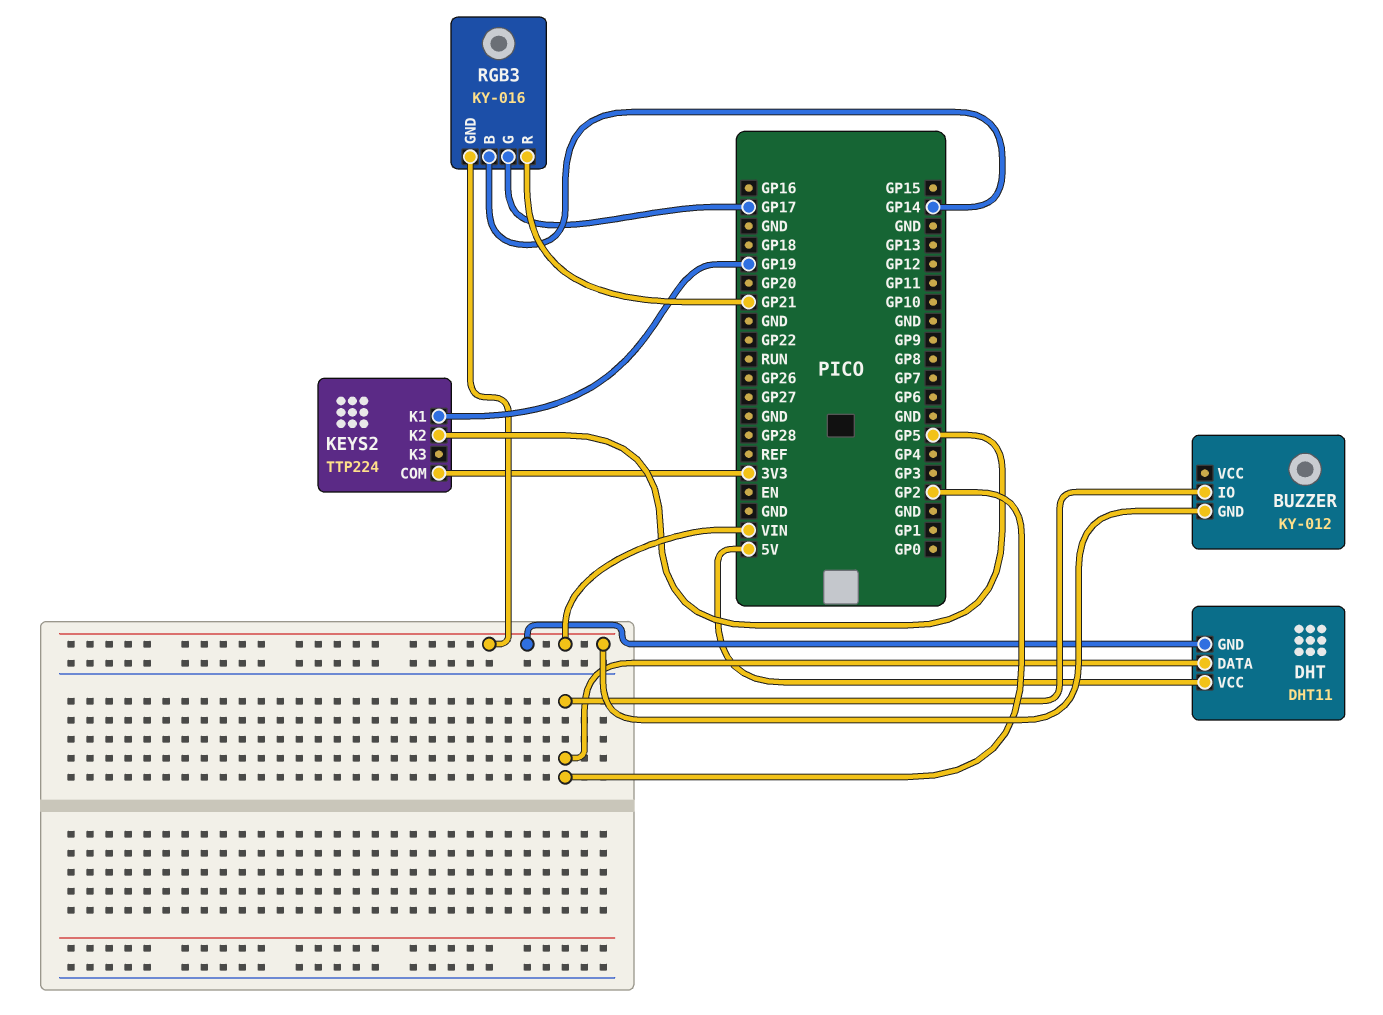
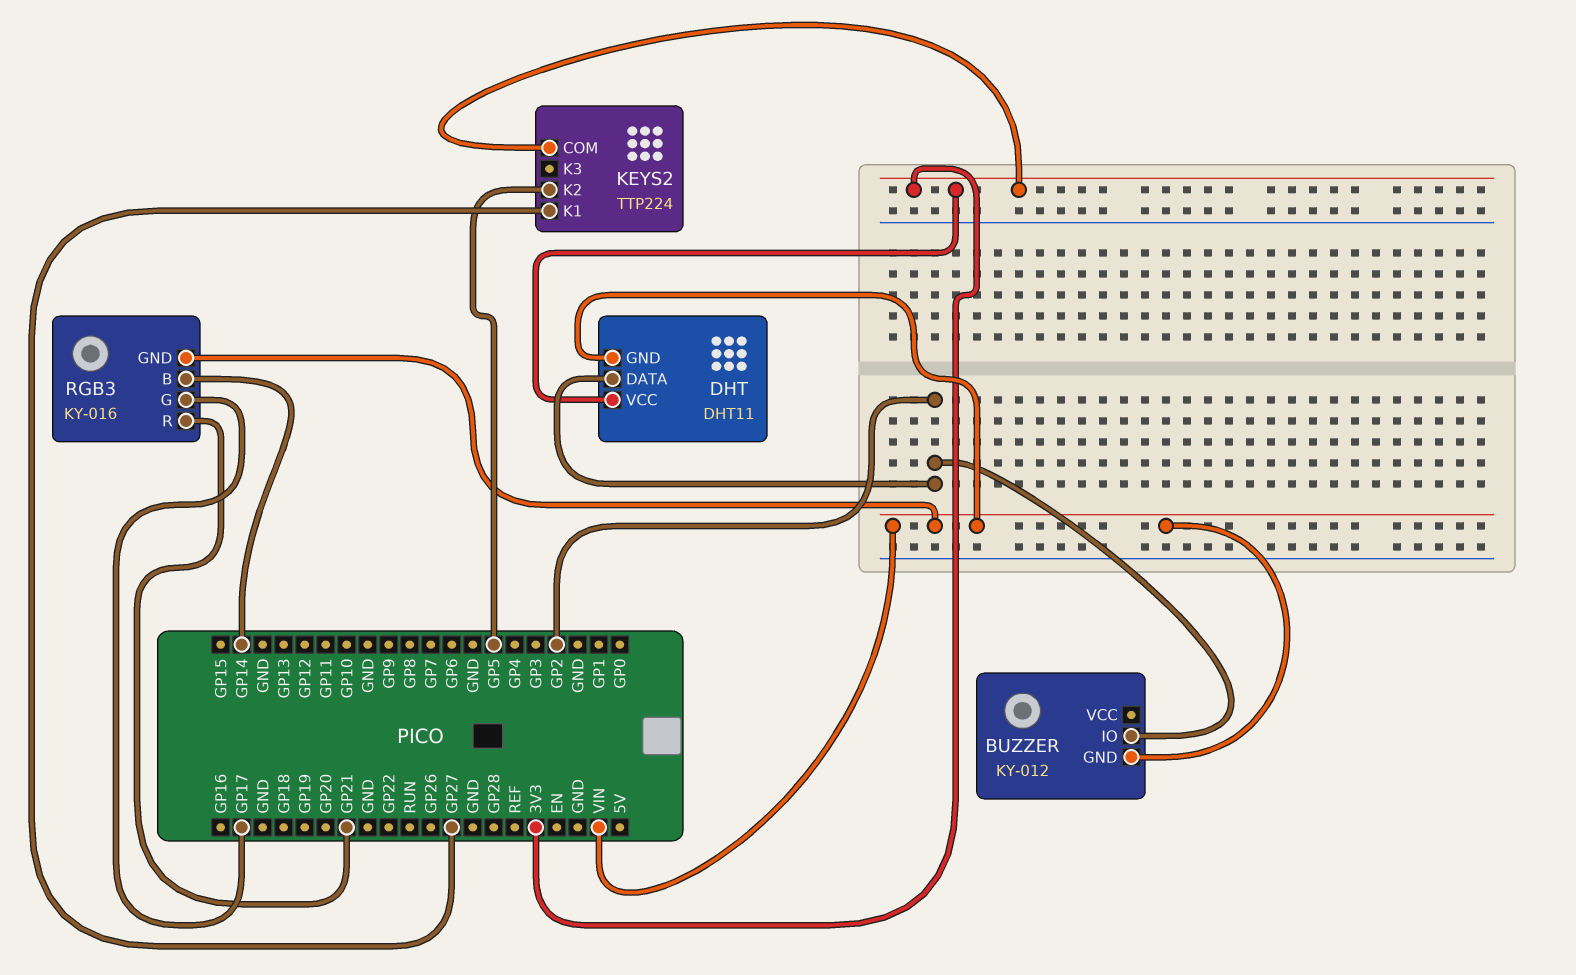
DHT pin VCC: 5V -> 3V3
KEYS2 pin K1: GP19 -> GP27

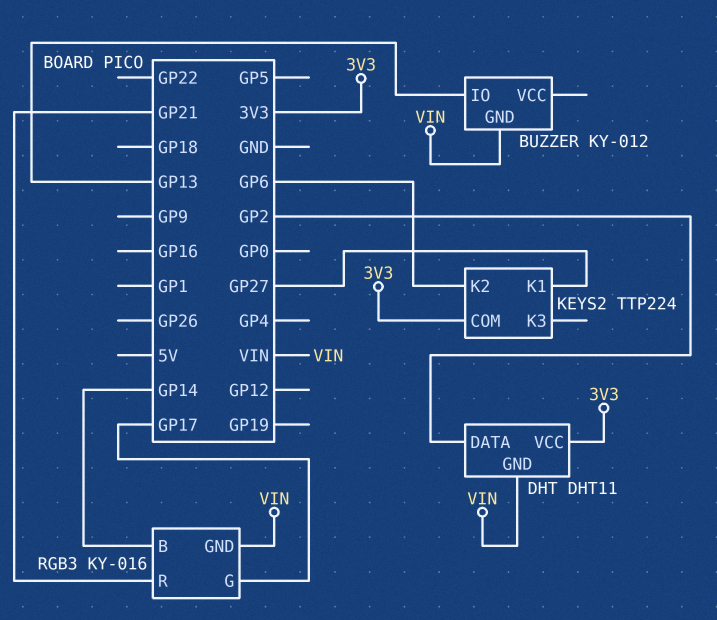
BUZZER pin IO: GP2 -> GP13
KEYS2 pin K2: GP5 -> GP6

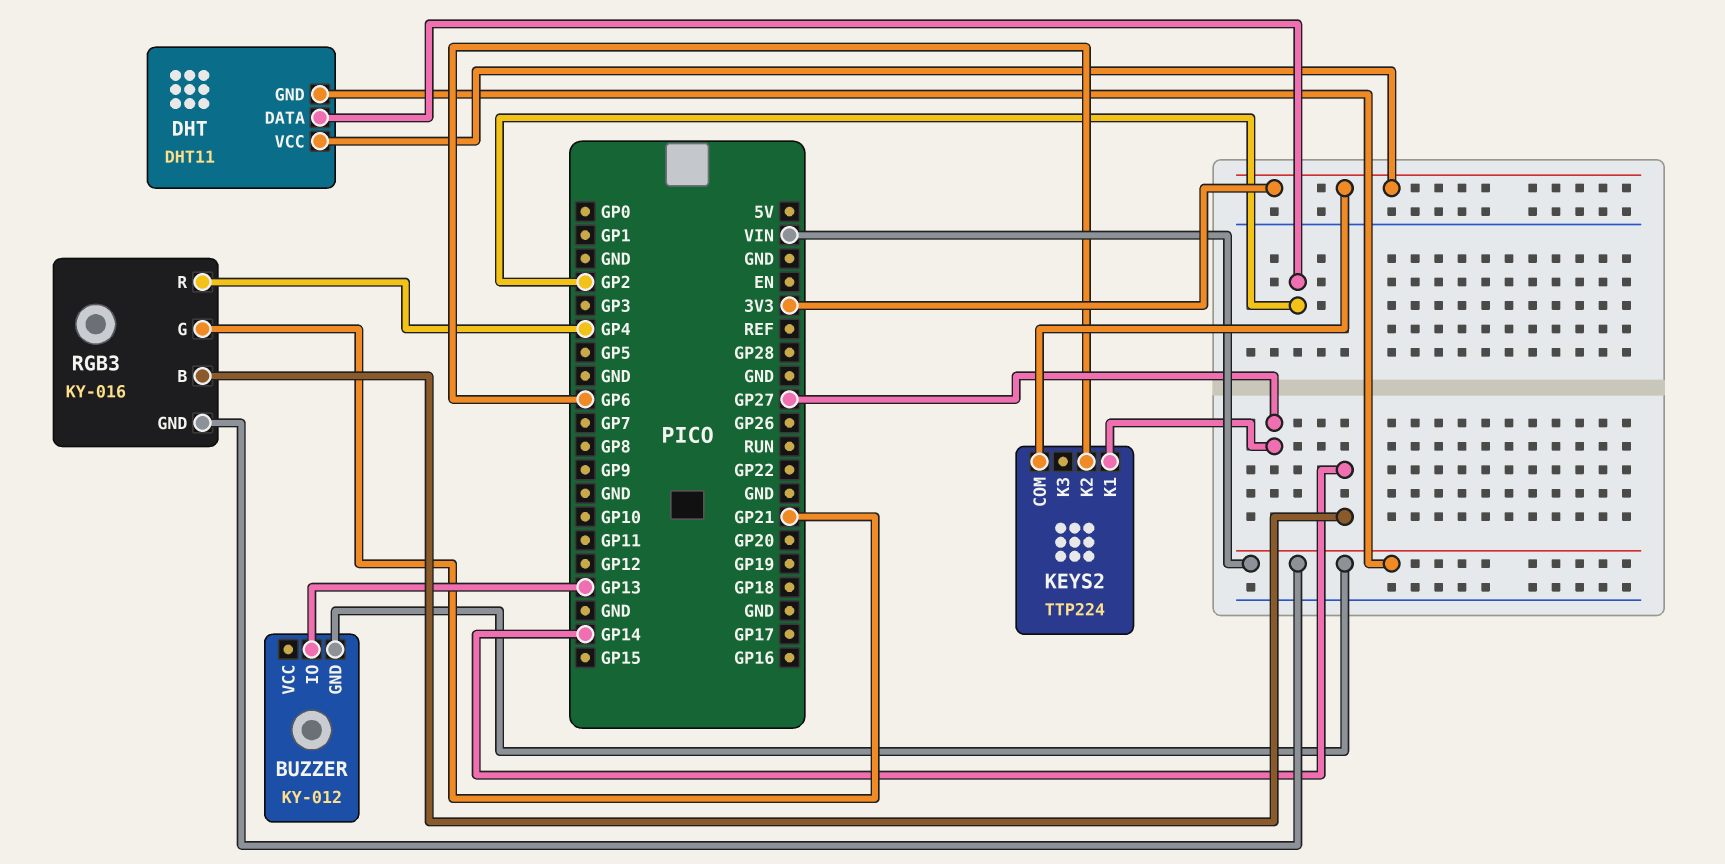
RGB3 pin G: GP17 -> GP21
RGB3 pin R: GP21 -> GP4

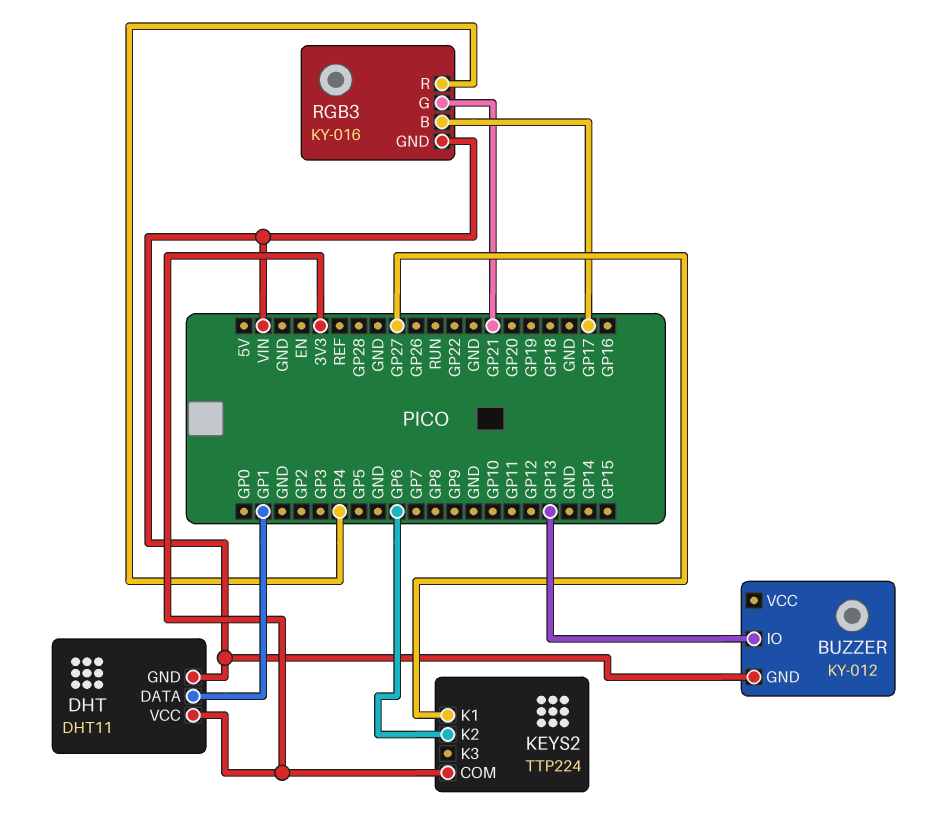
DHT pin DATA: GP2 -> GP1
RGB3 pin B: GP14 -> GP17

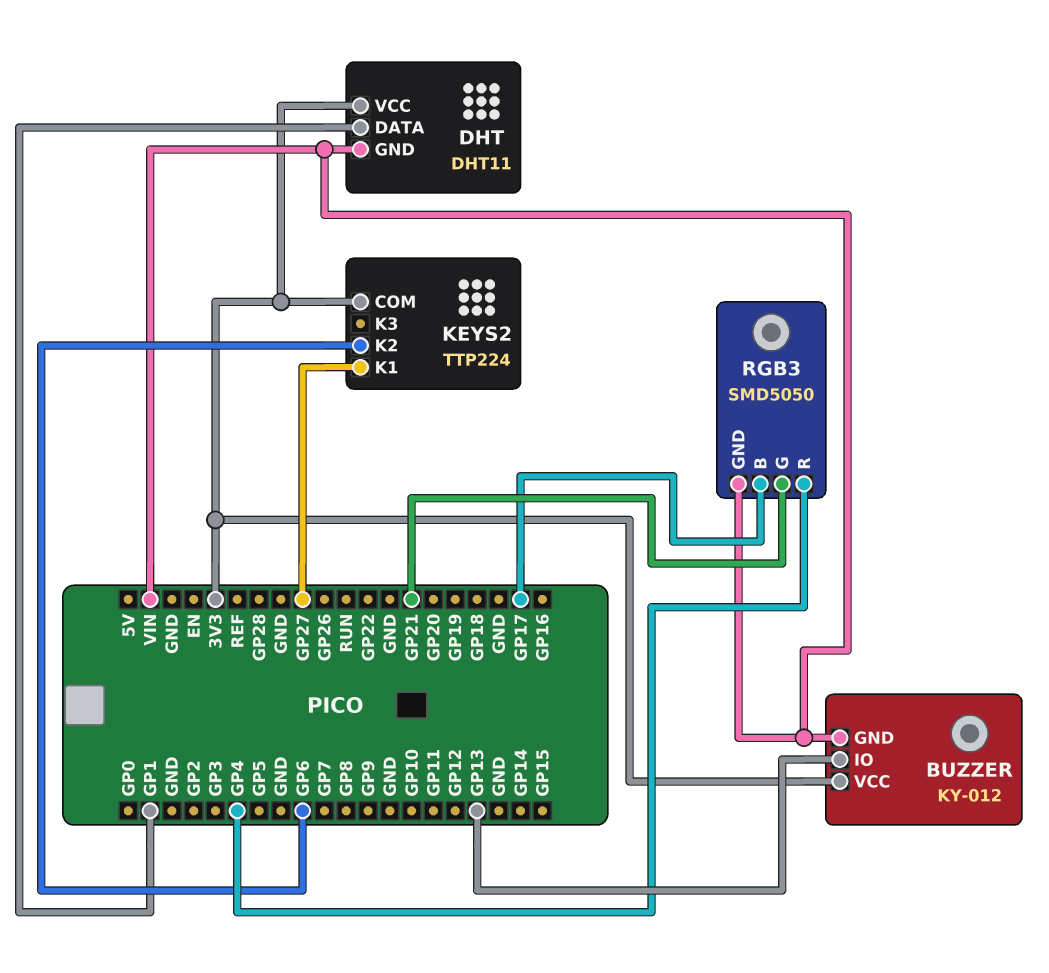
BUZZER pin VCC: none -> 3V3
RGB3: KY-016 -> SMD5050

